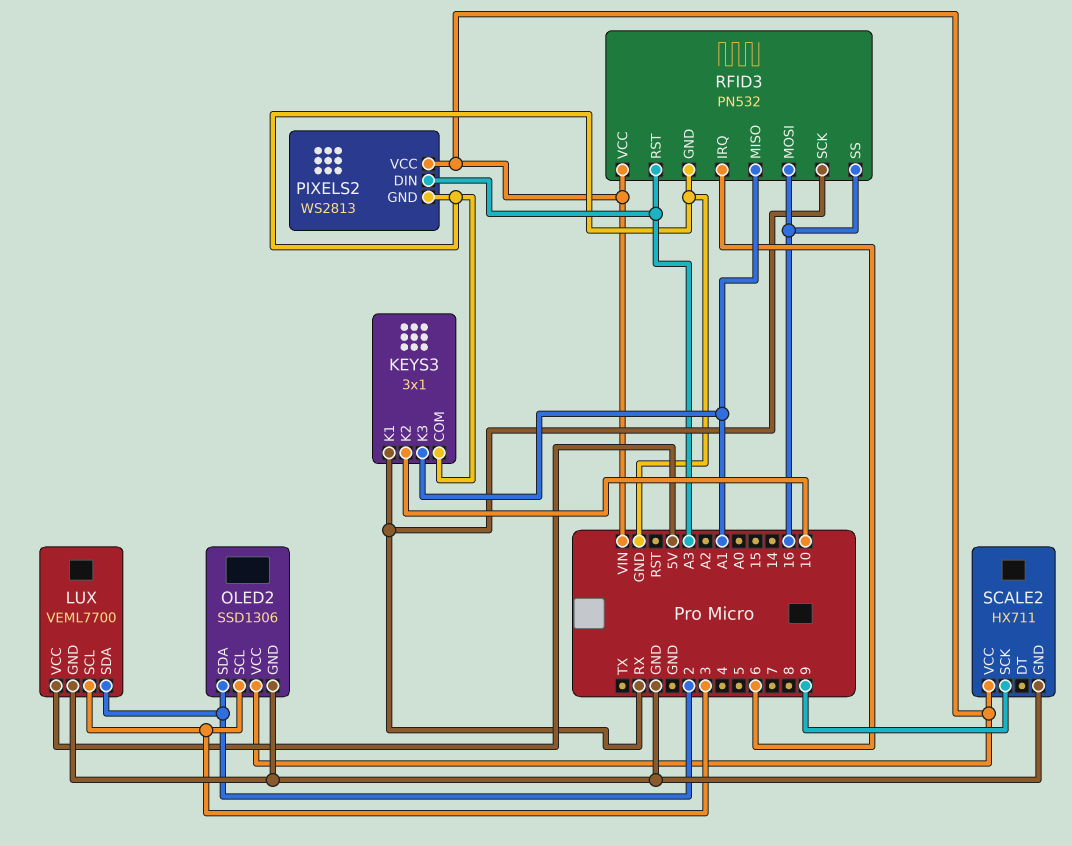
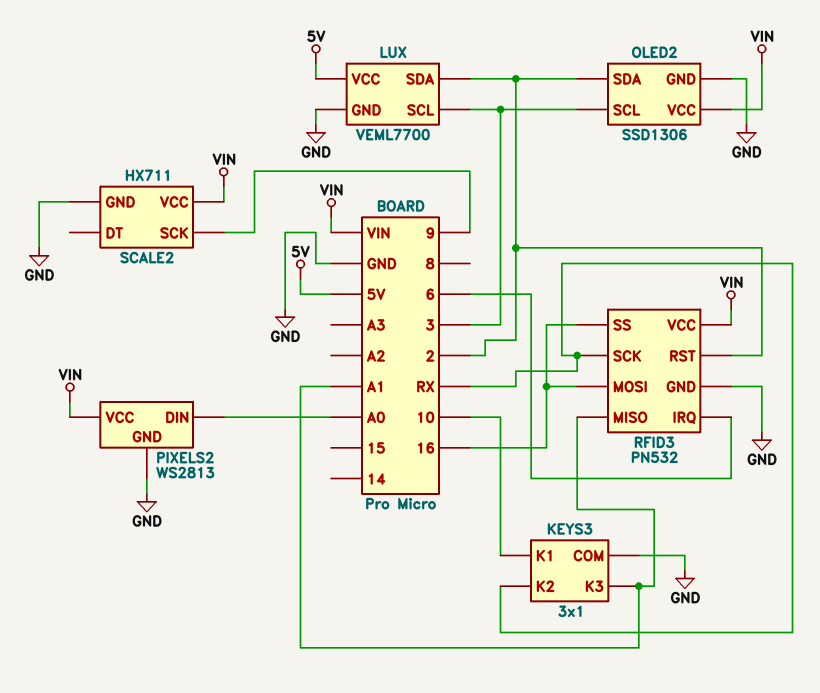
KEYS3 pin K1: RX -> 10
KEYS3 pin K2: 10 -> RX
PIXELS2 pin DIN: A3 -> A0
RFID3 pin RST: A3 -> 2

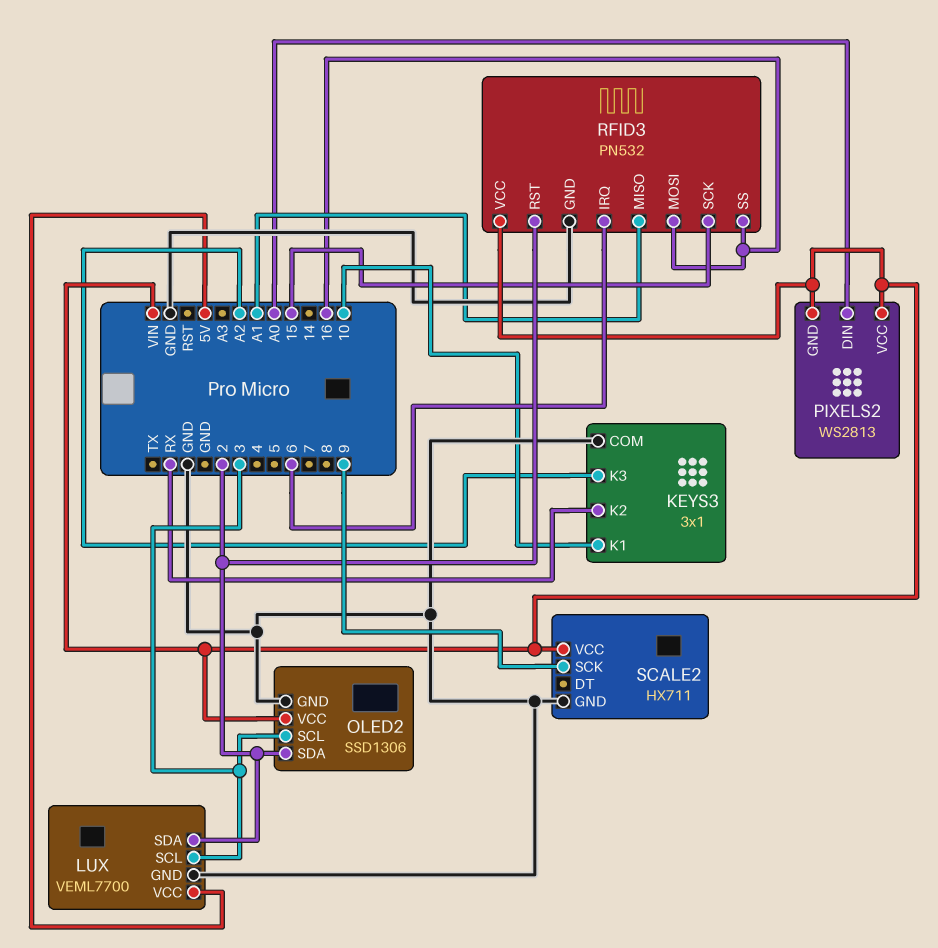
KEYS3 pin K3: A1 -> A2
PIXELS2 pin GND: GND -> VIN
RFID3 pin SCK: RX -> 15

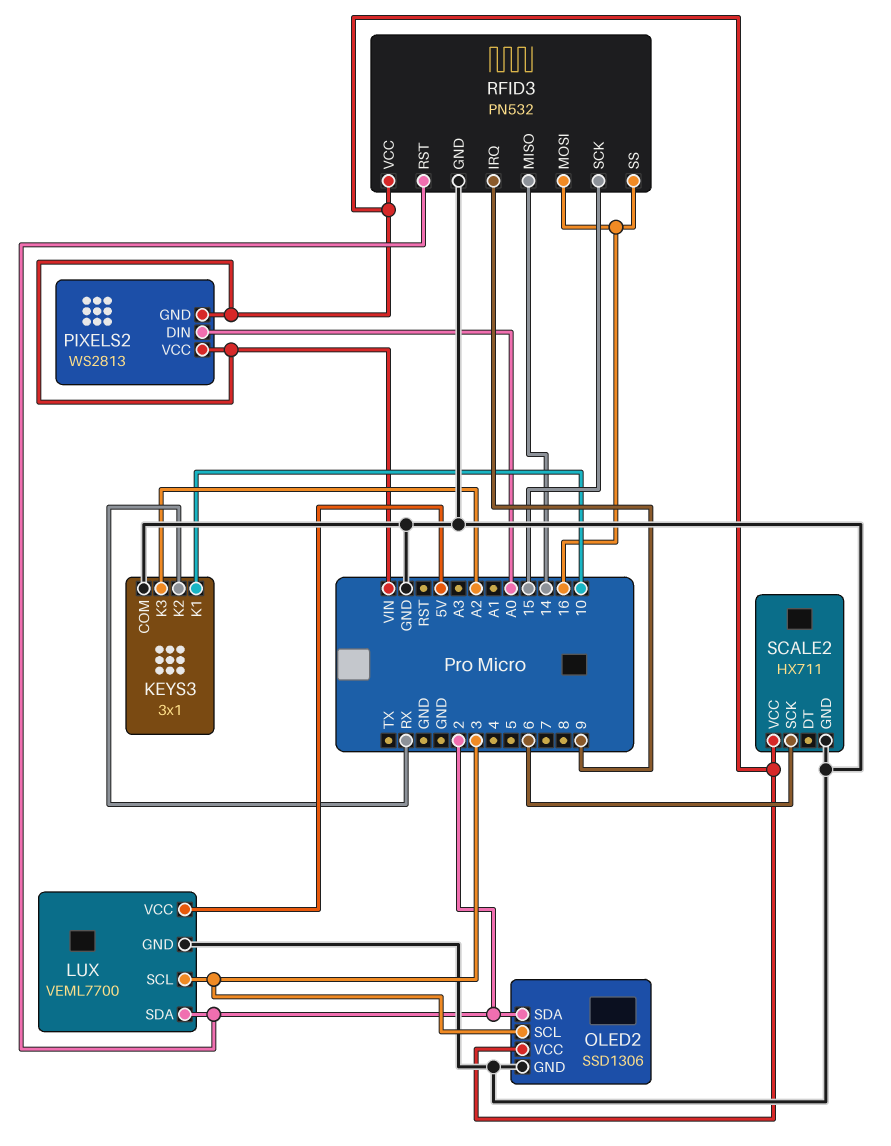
RFID3 pin IRQ: 6 -> 9
RFID3 pin MISO: A1 -> 14
SCALE2 pin SCK: 9 -> 6

